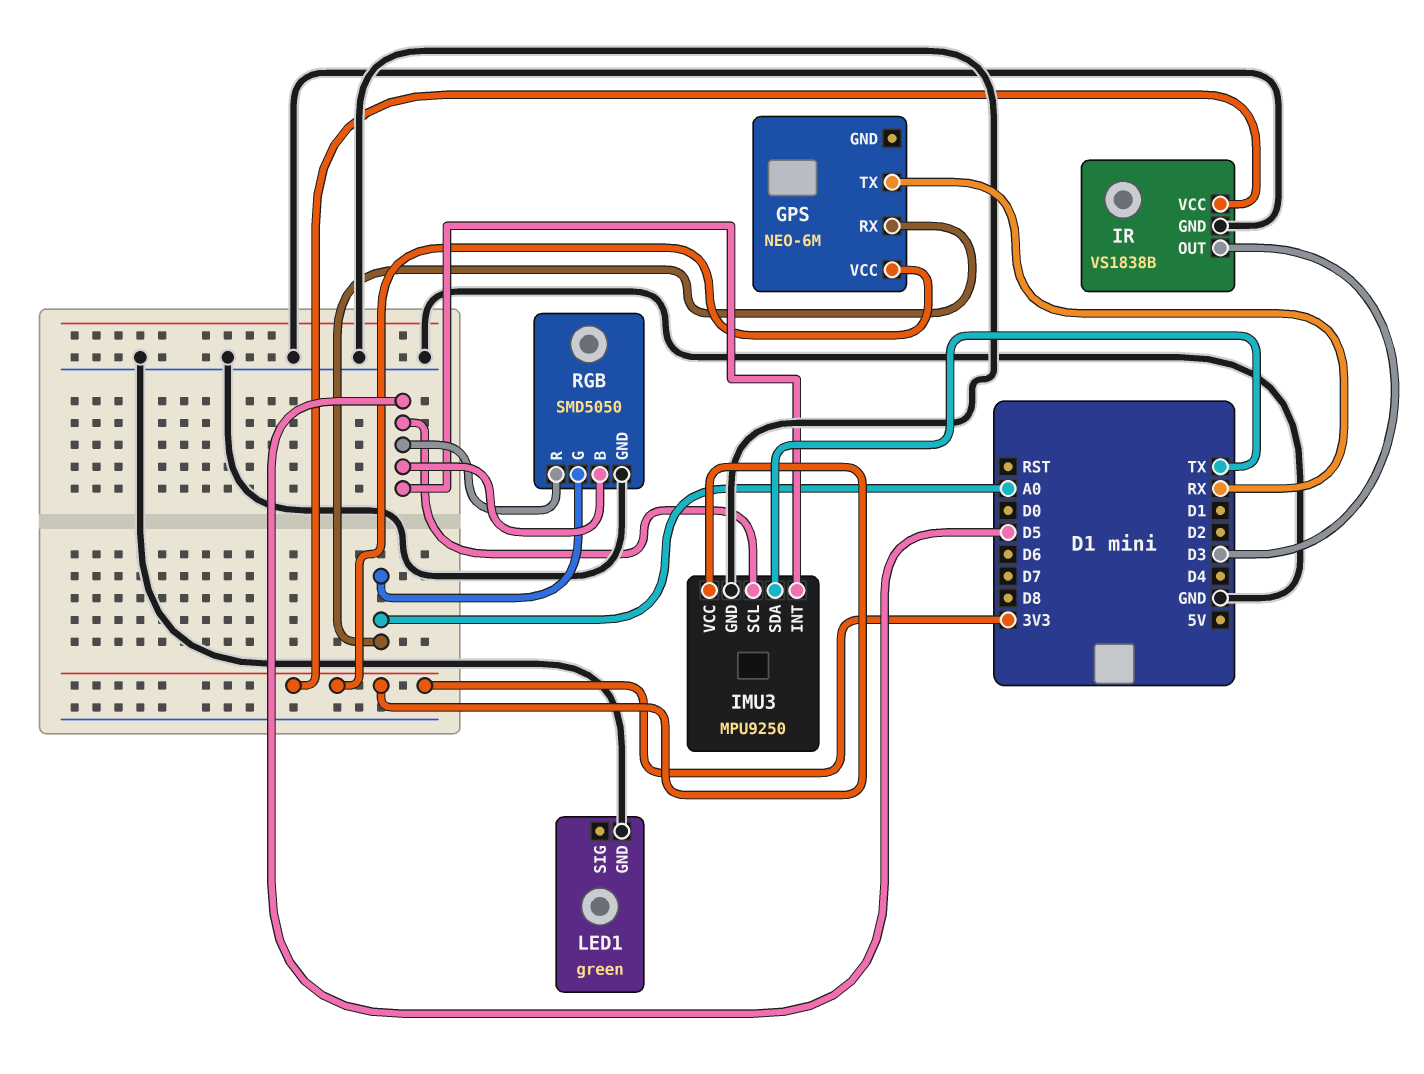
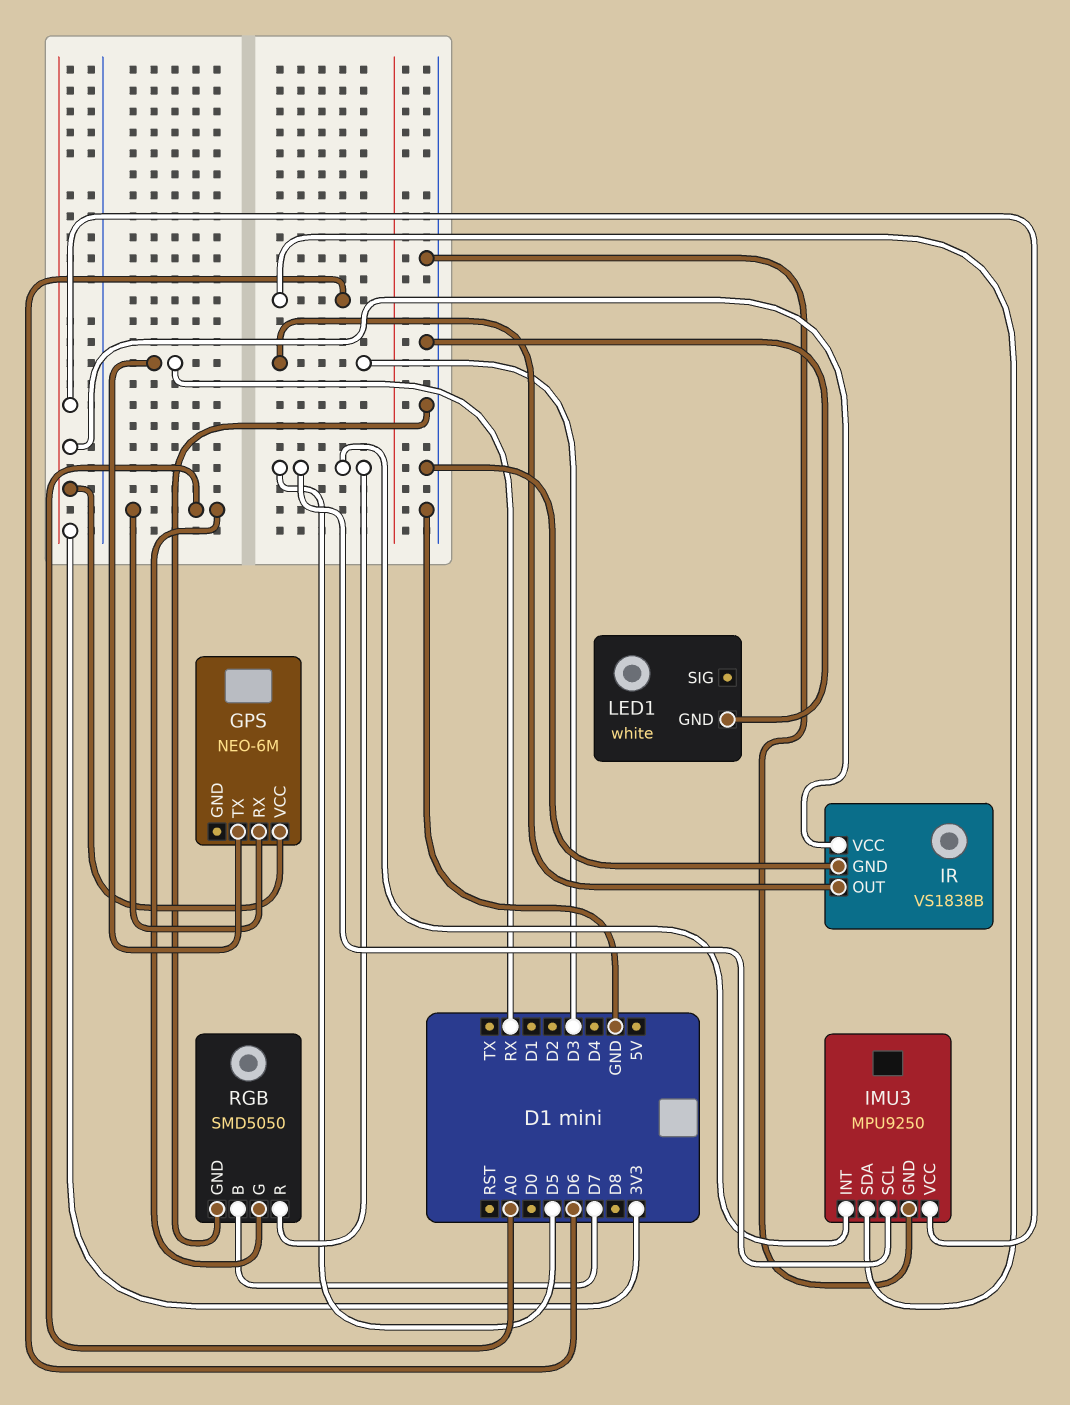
IMU3 pin SDA: TX -> D6
LED1: green -> white
RGB pin B: D5 -> D7

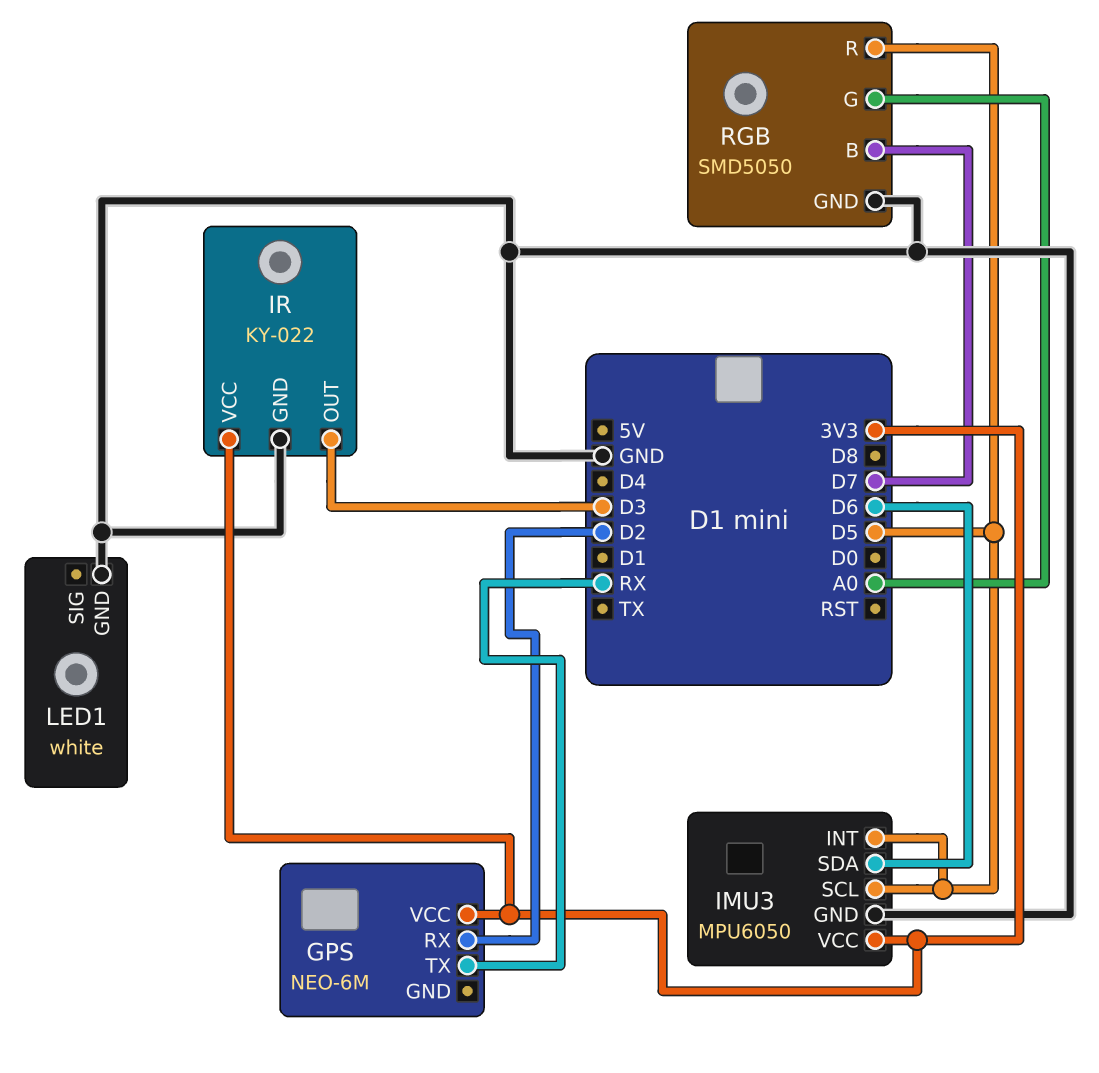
GPS pin RX: A0 -> D2
IMU3: MPU9250 -> MPU6050
IR: VS1838B -> KY-022

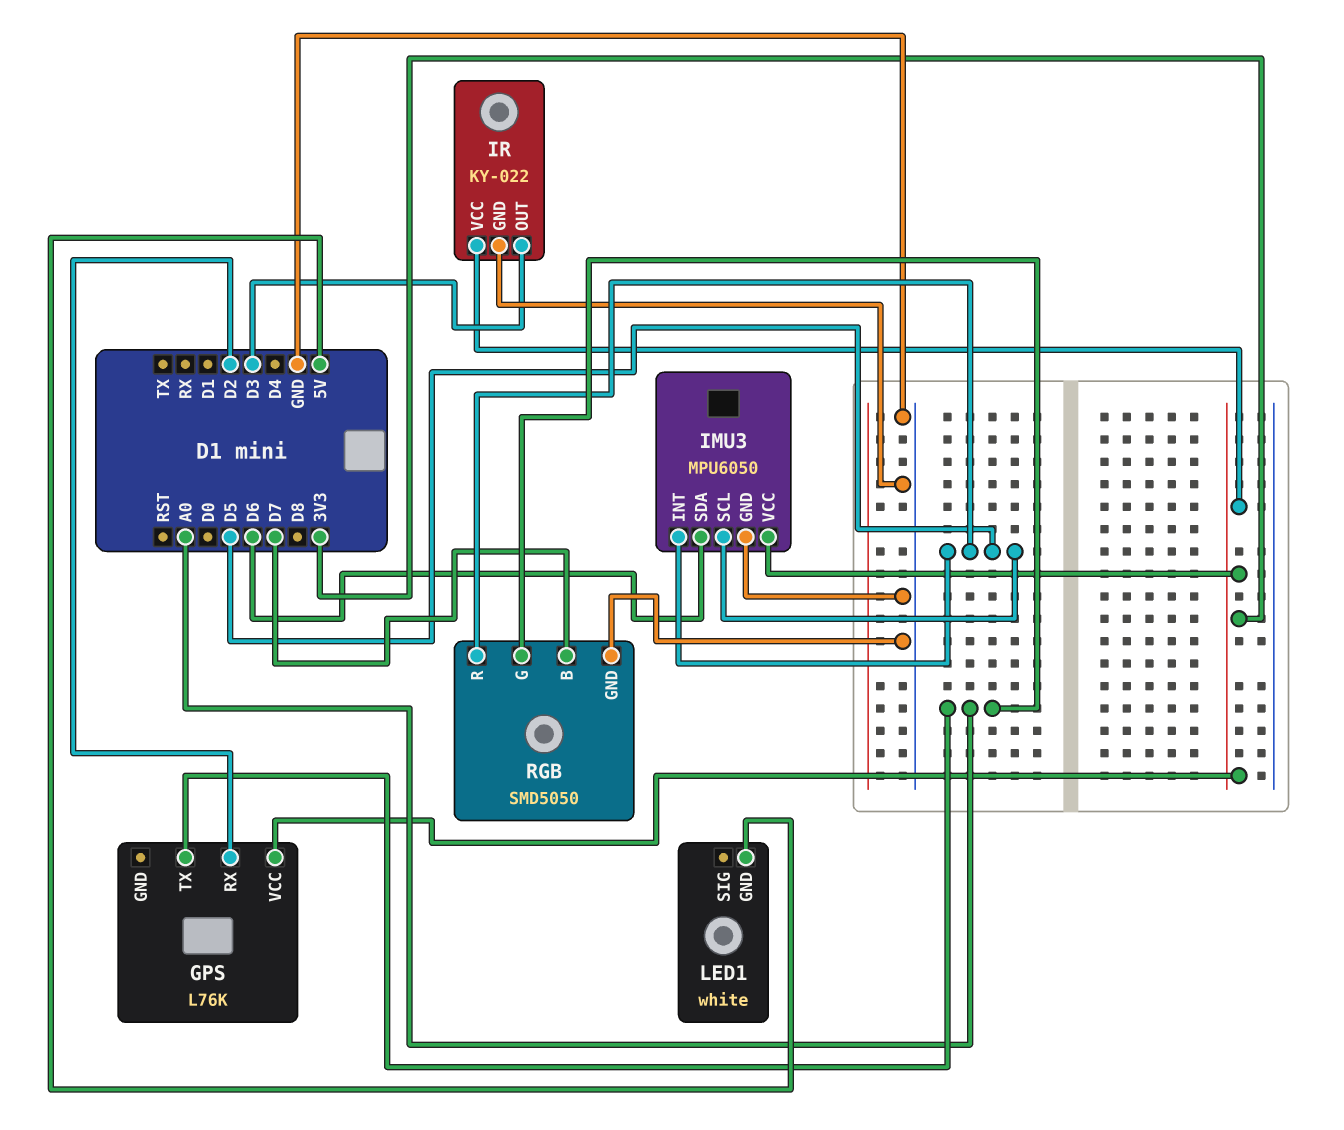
GPS: NEO-6M -> L76K
GPS pin TX: RX -> A0
LED1 pin GND: GND -> 5V

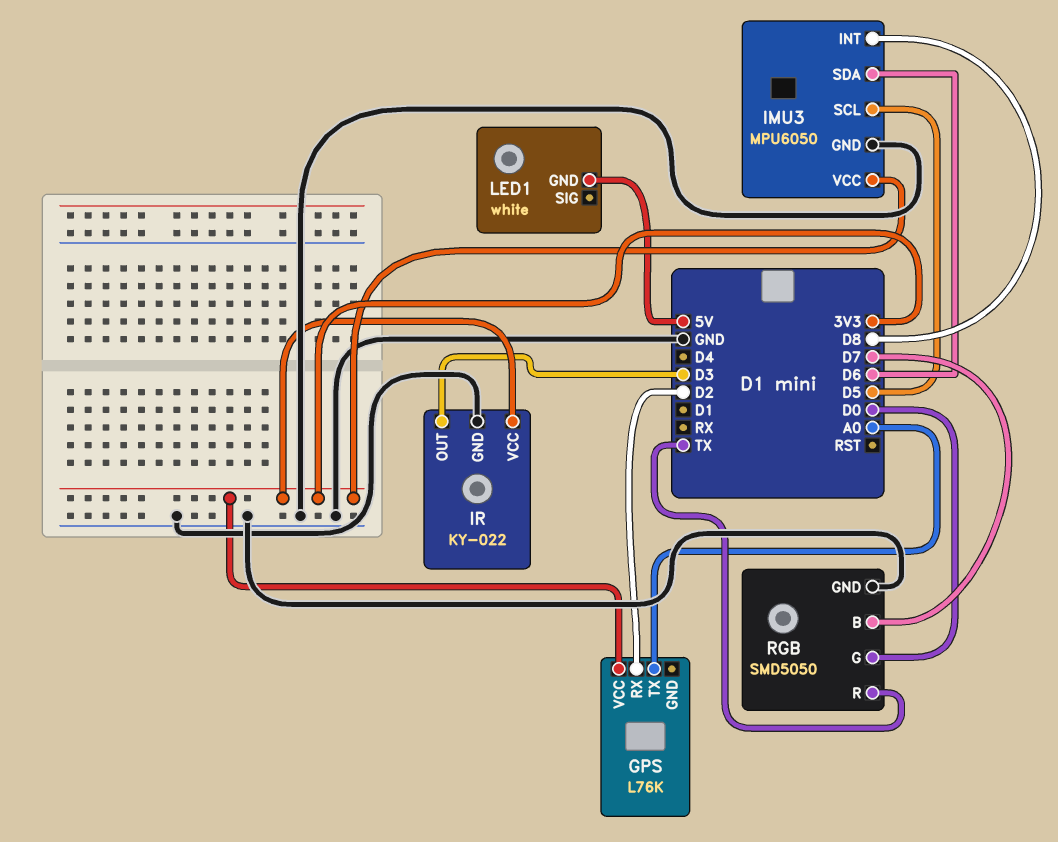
IMU3 pin INT: D5 -> D8
RGB pin G: A0 -> D0
RGB pin R: D5 -> TX

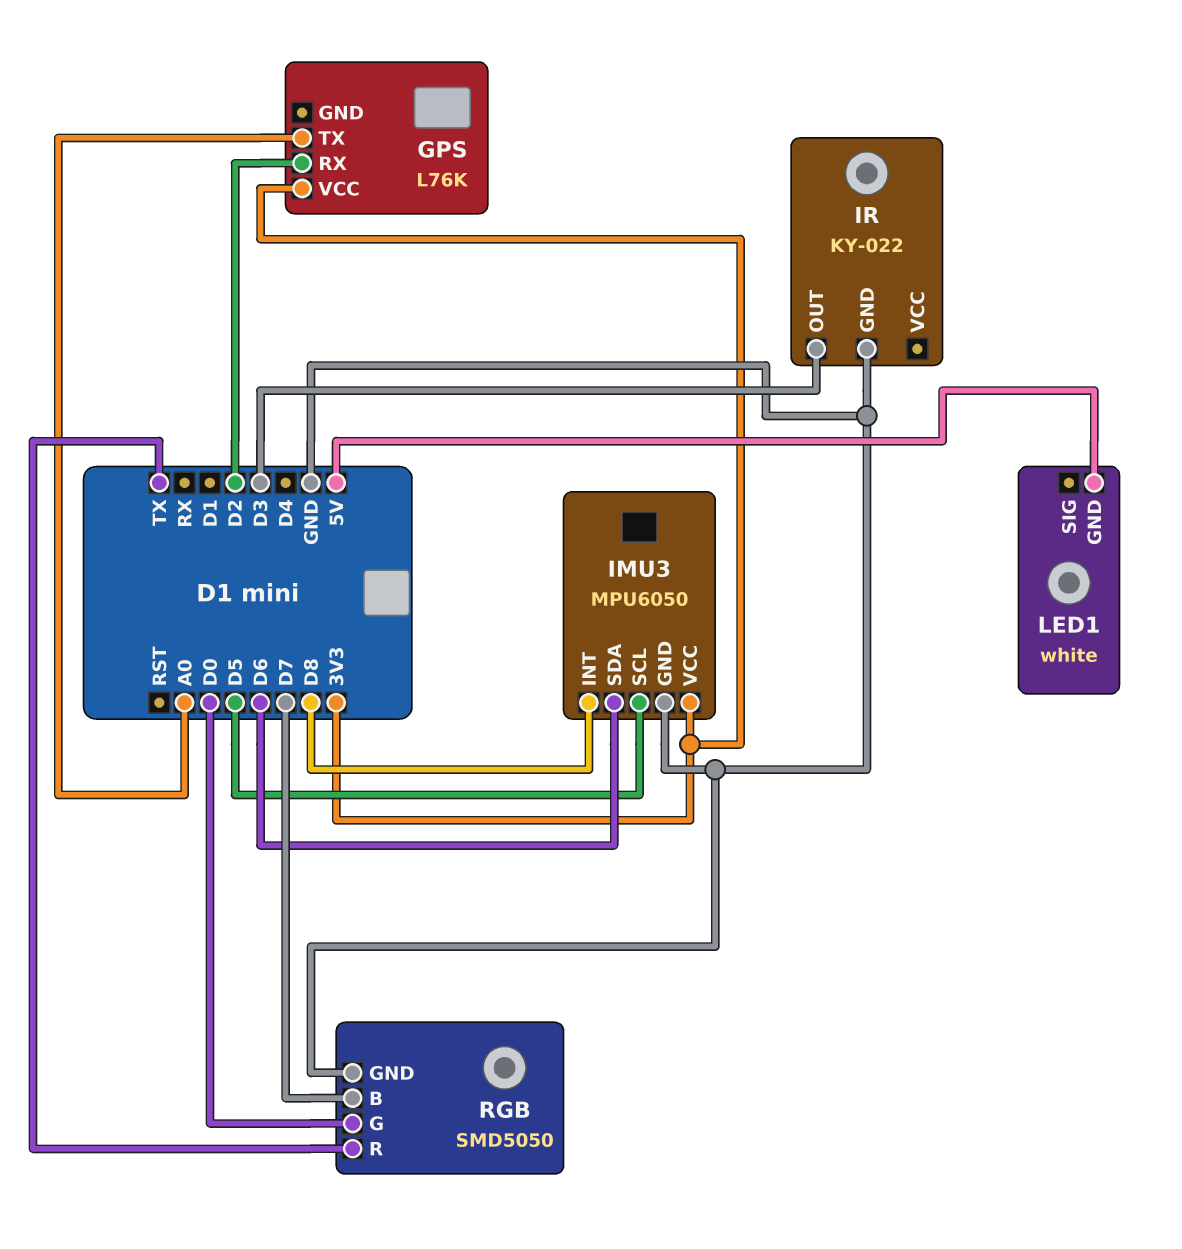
IR pin VCC: 3V3 -> none

